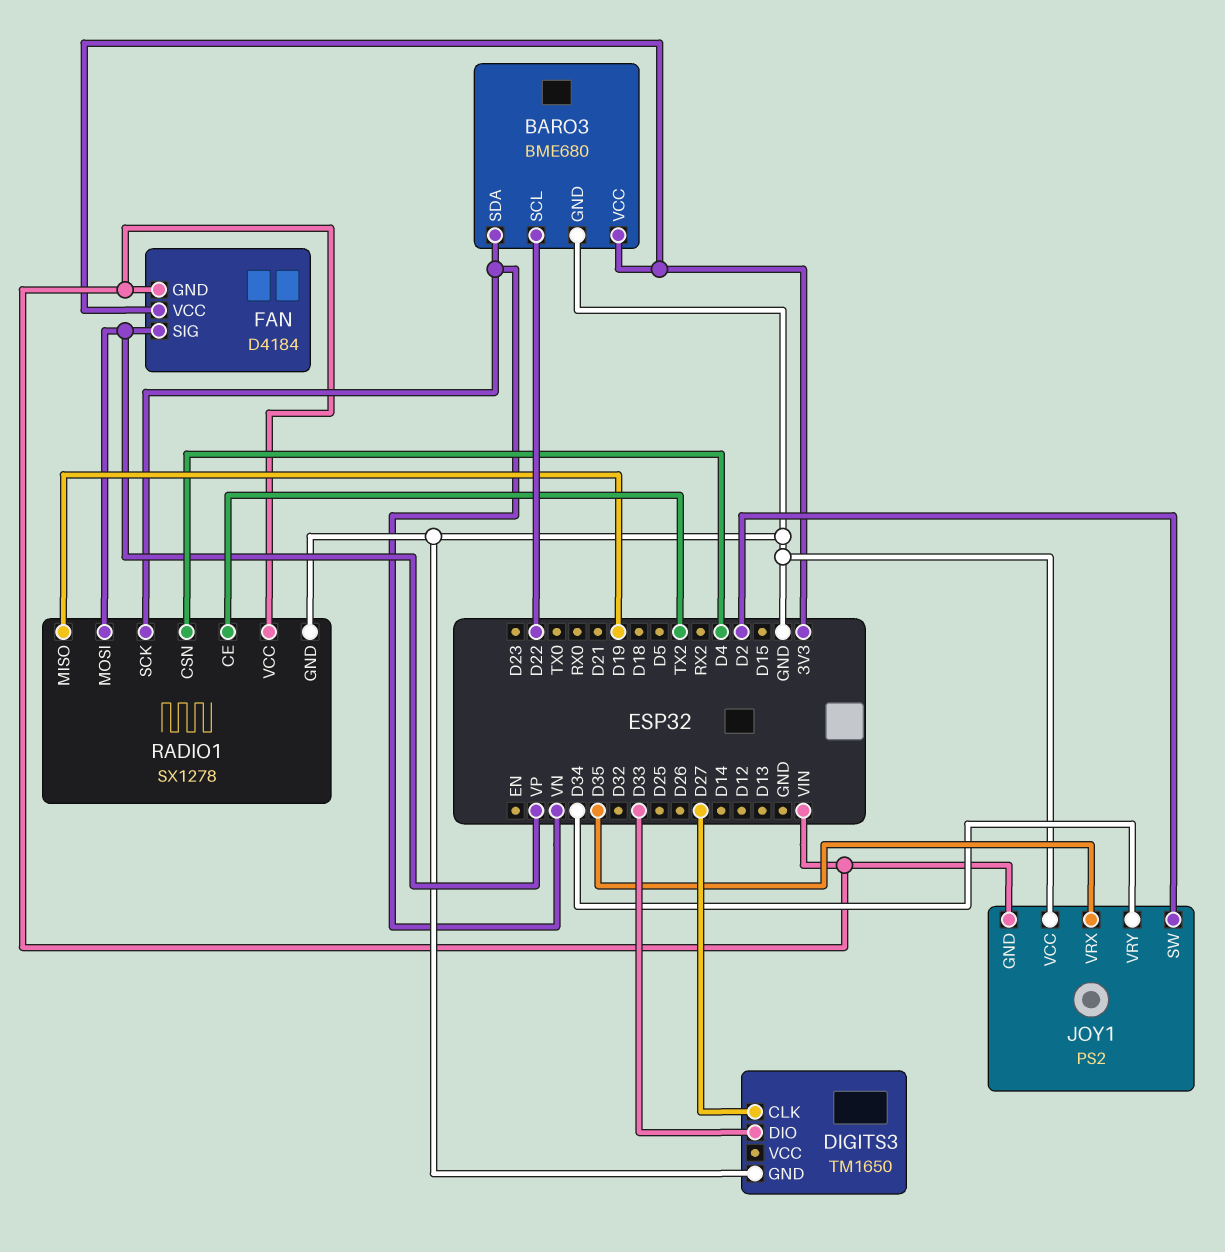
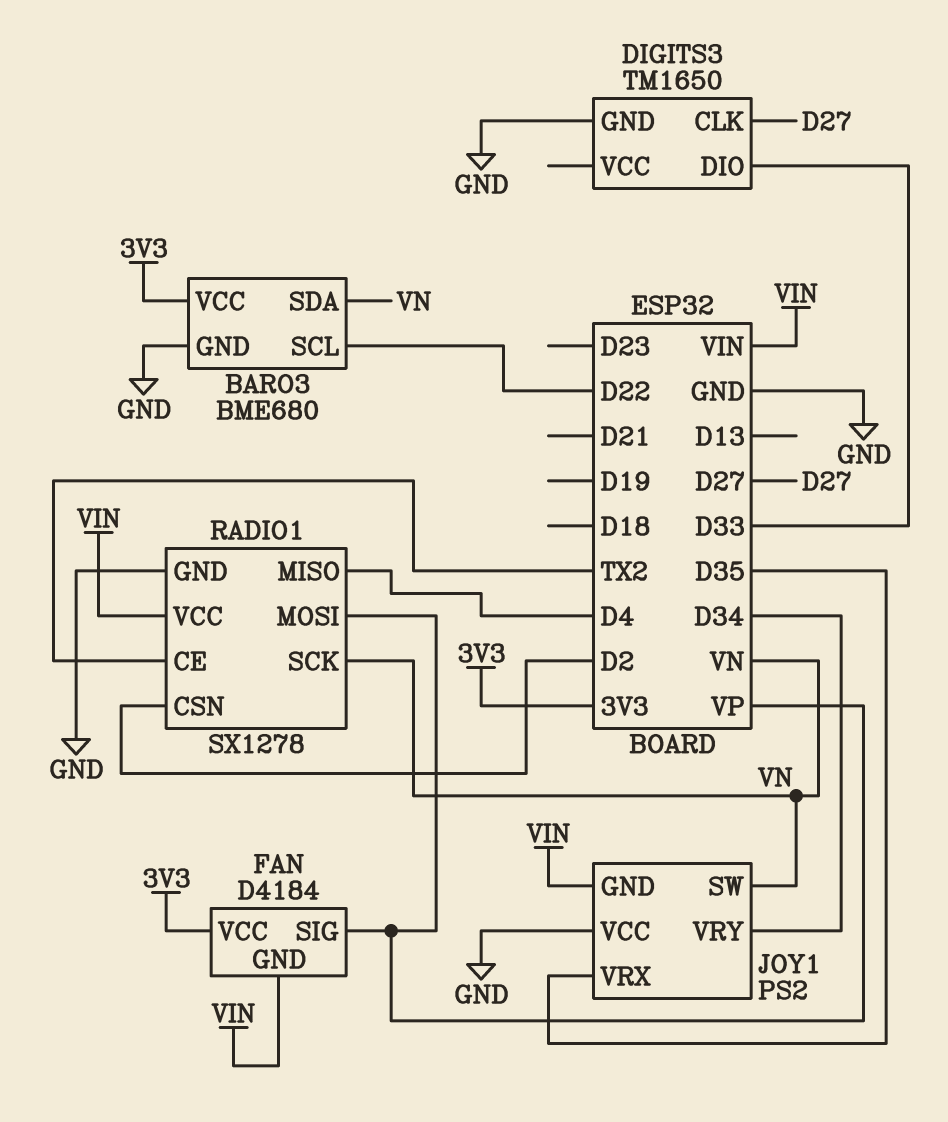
JOY1 pin SW: D2 -> VN
RADIO1 pin CSN: D4 -> D2
RADIO1 pin MISO: D19 -> D4

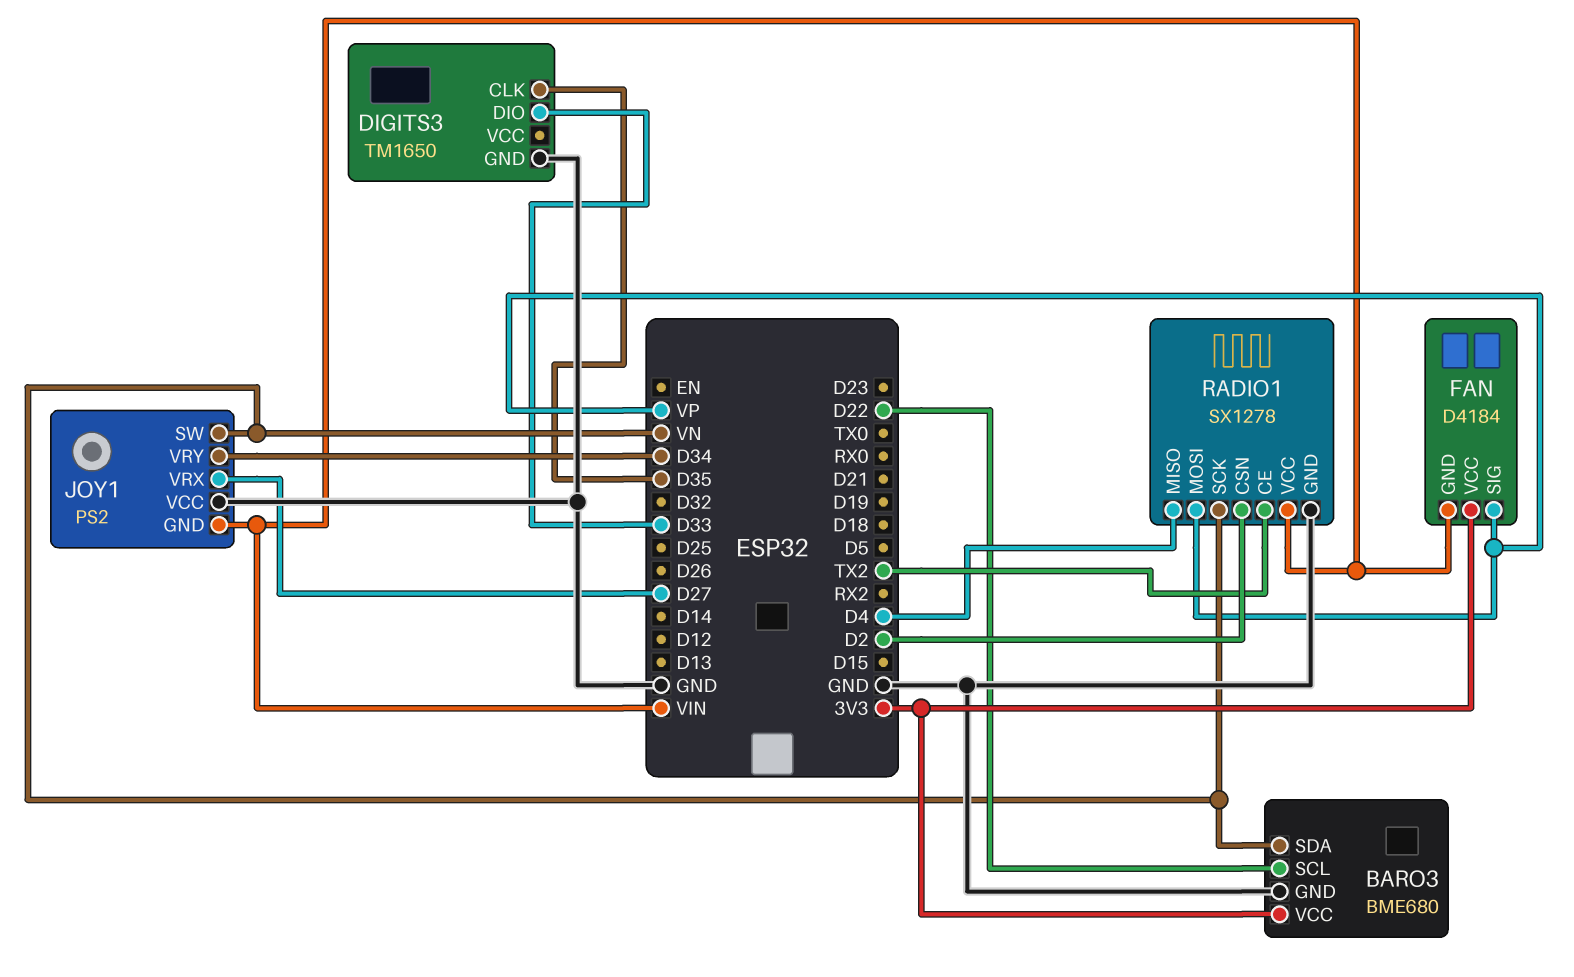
DIGITS3 pin CLK: D27 -> D35
JOY1 pin VRX: D35 -> D27

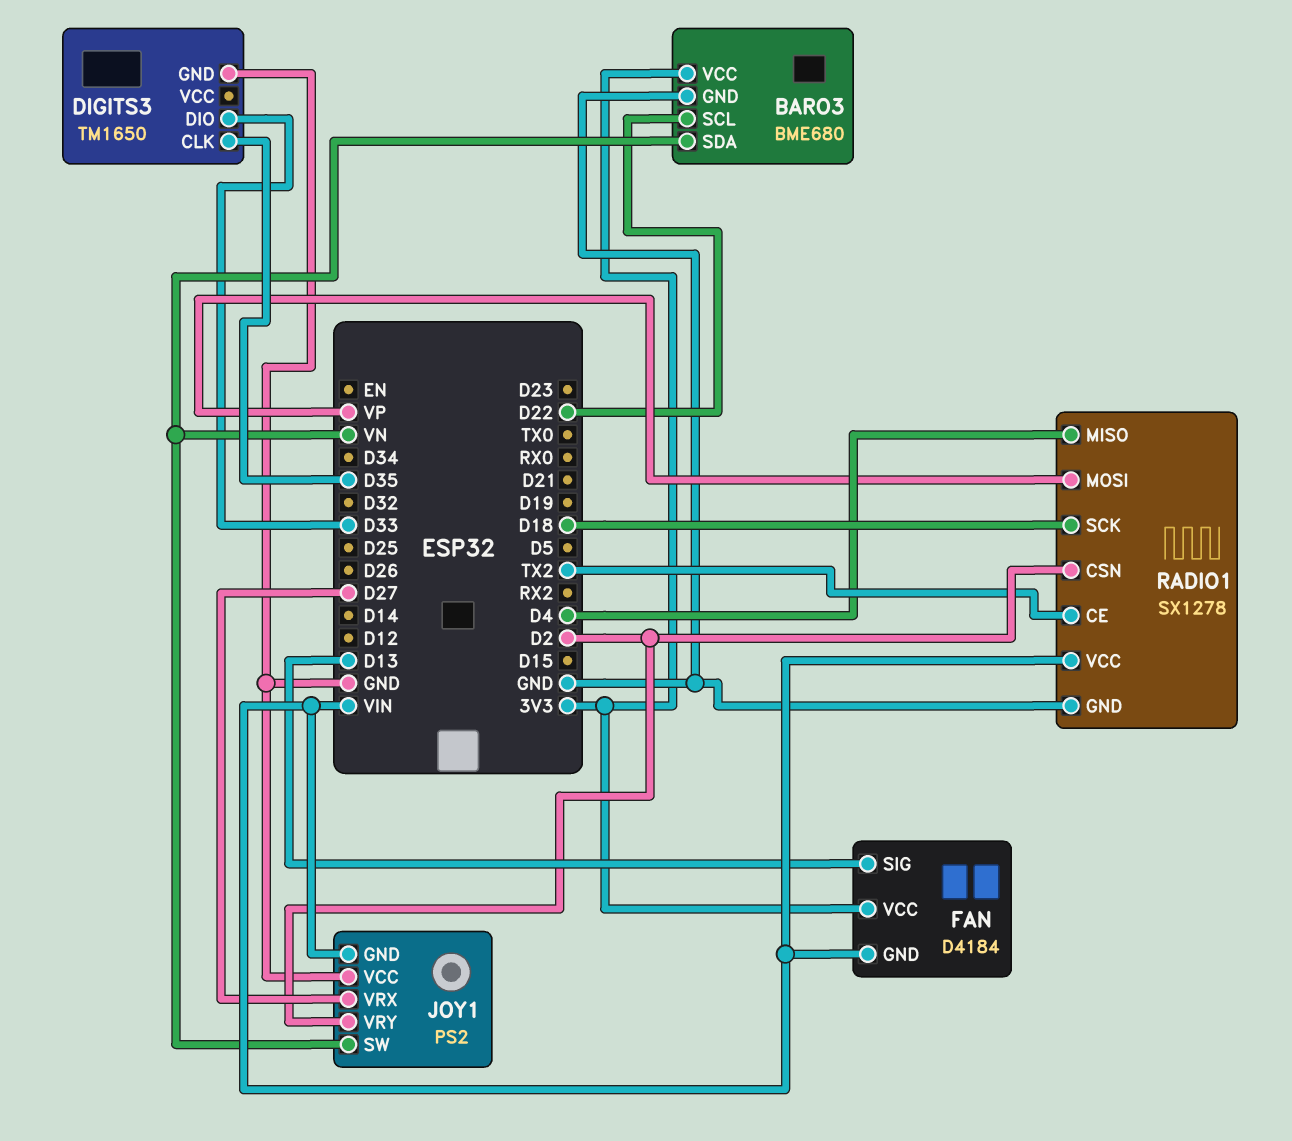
FAN pin SIG: VP -> D13
JOY1 pin VRY: D34 -> D2
RADIO1 pin SCK: VN -> D18

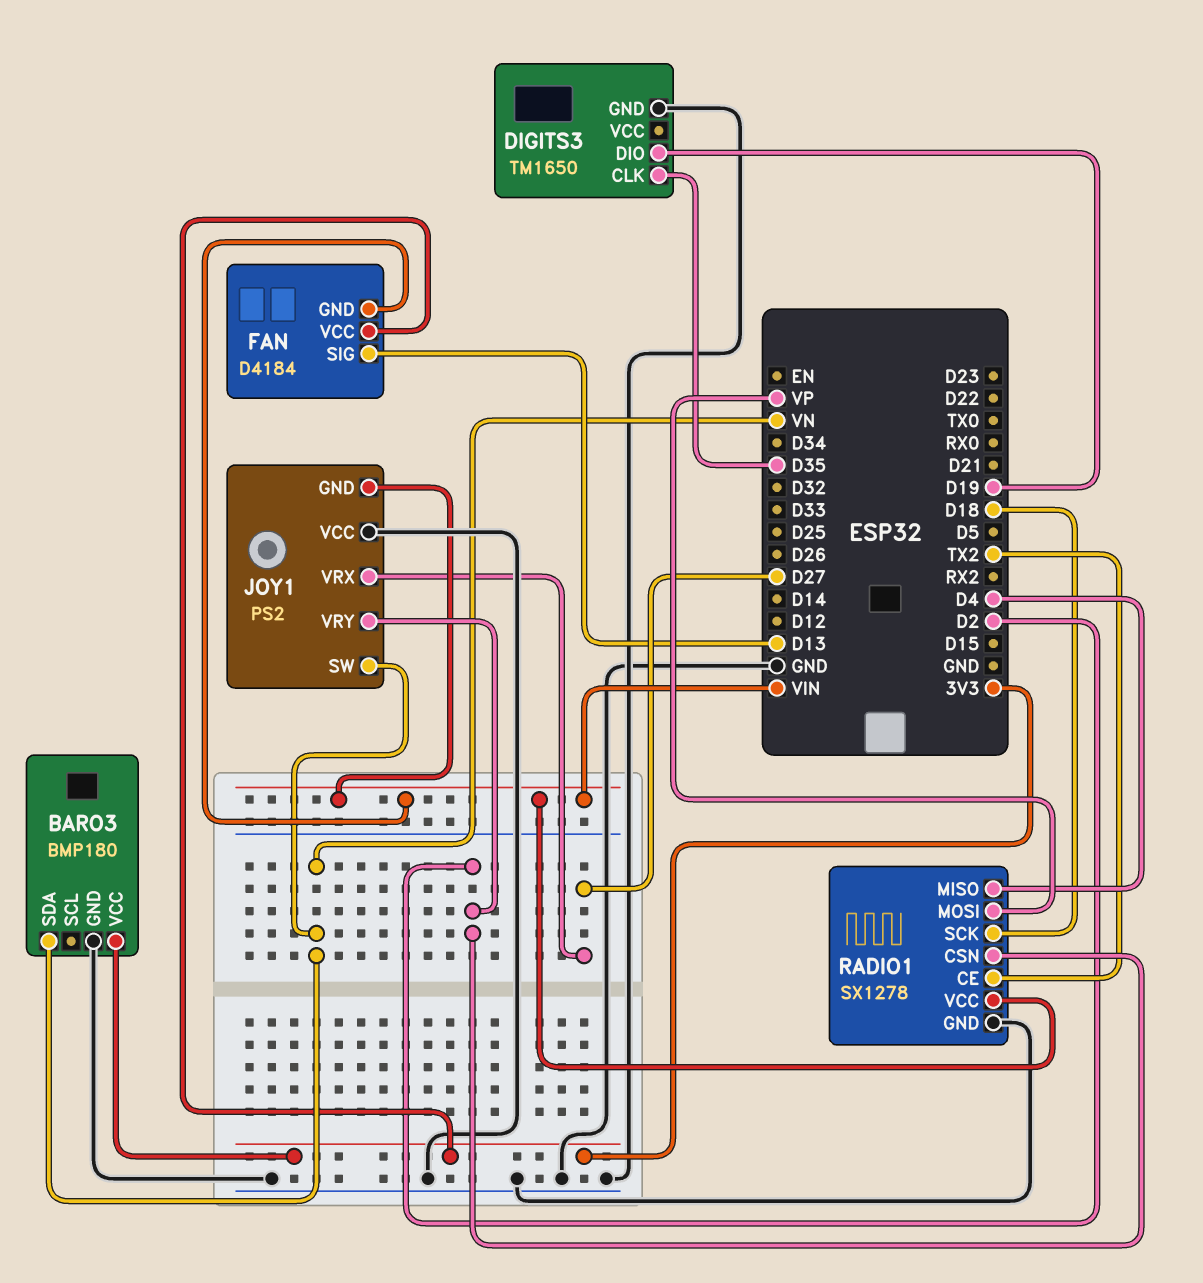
BARO3: BME680 -> BMP180
BARO3 pin SCL: D22 -> none
DIGITS3 pin DIO: D33 -> D19

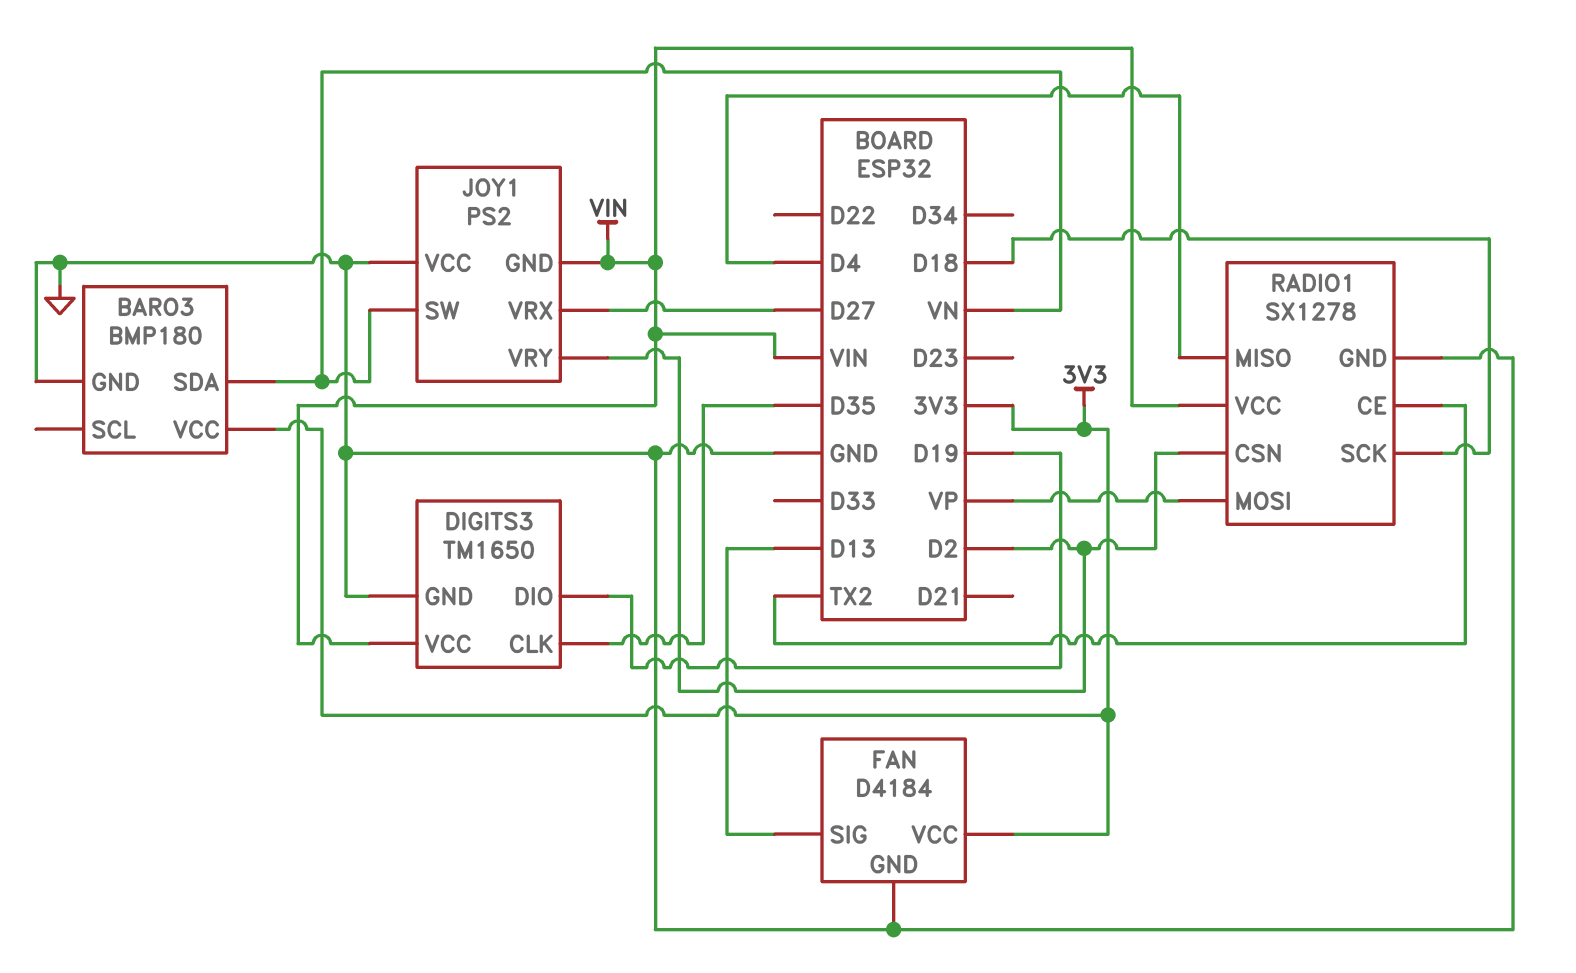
DIGITS3 pin VCC: none -> VIN
FAN pin GND: VIN -> GND

